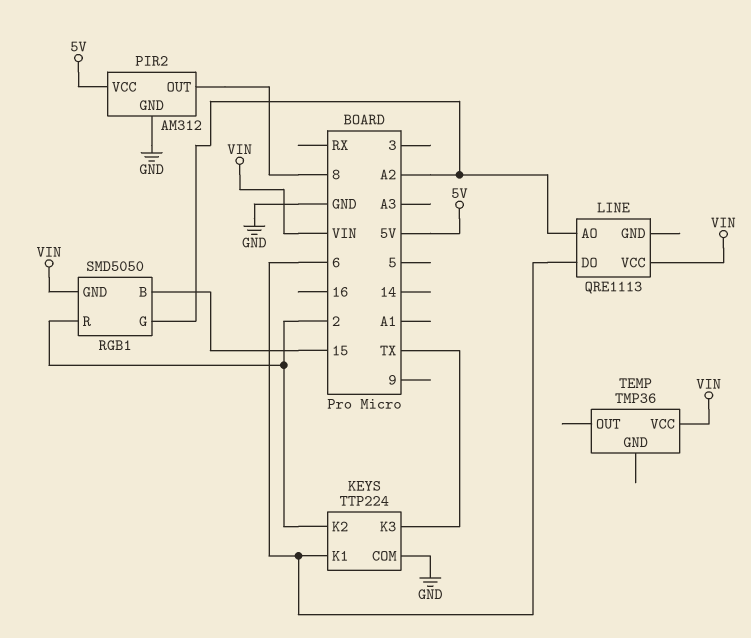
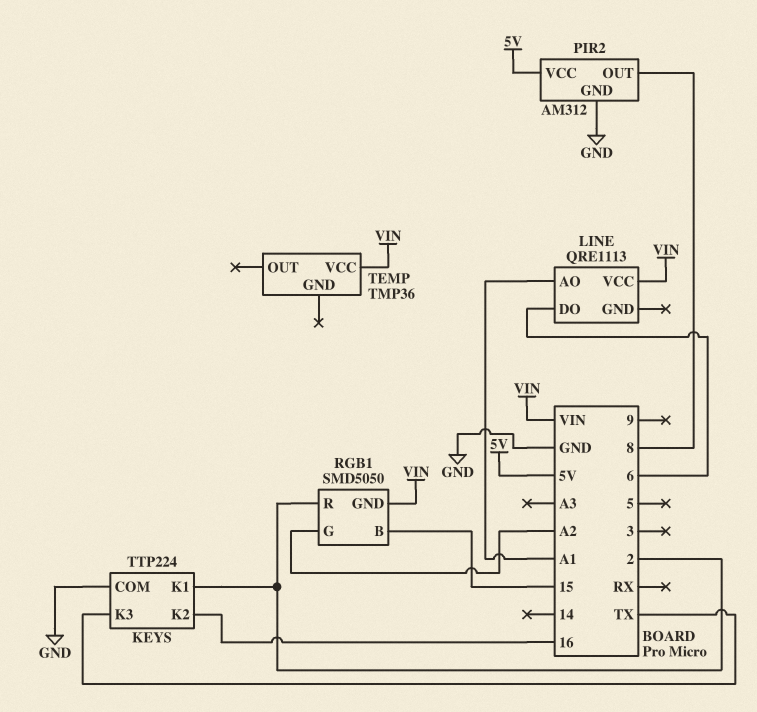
KEYS pin K1: 6 -> 2
KEYS pin K2: 2 -> 16
LINE pin AO: A2 -> A1

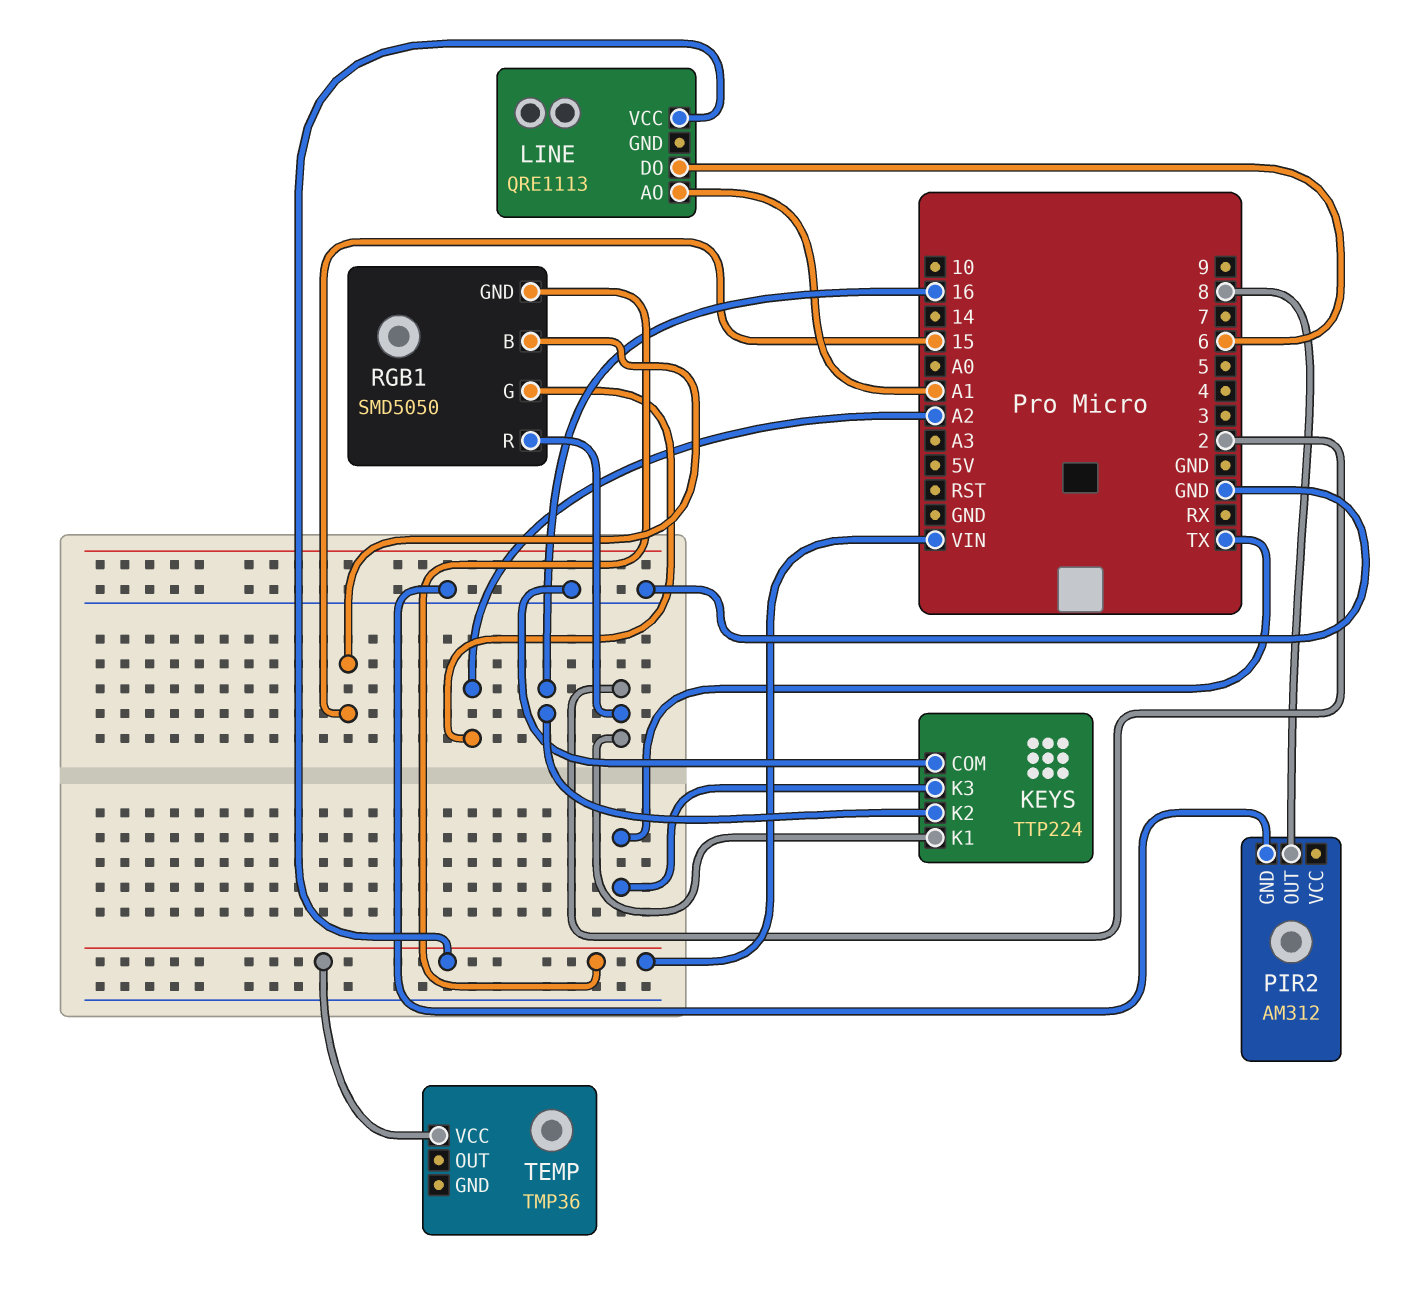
PIR2 pin VCC: 5V -> none

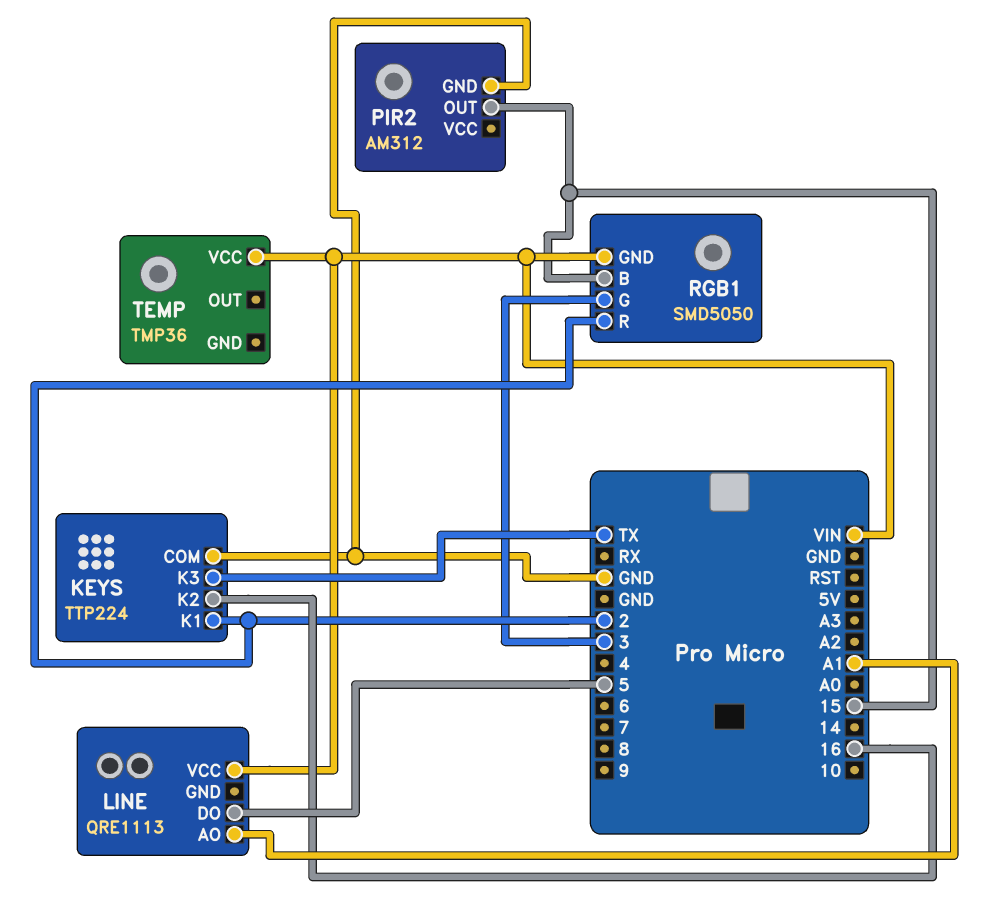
LINE pin DO: 6 -> 5
PIR2 pin OUT: 8 -> 15
RGB1 pin G: A2 -> 3

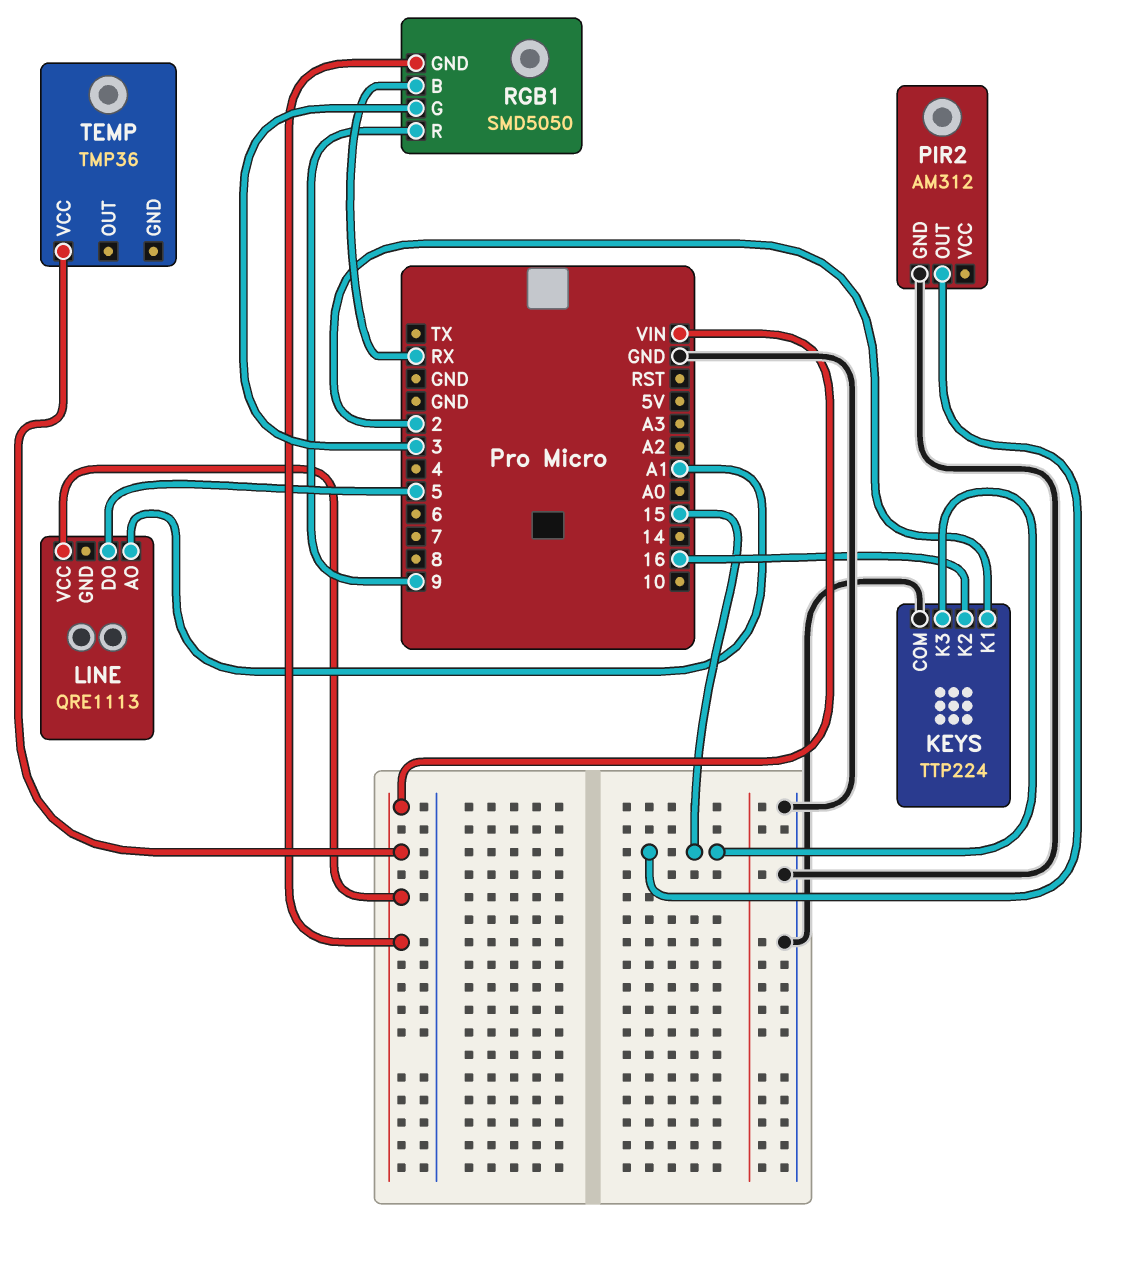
KEYS pin K3: TX -> 15
RGB1 pin B: 15 -> RX
RGB1 pin R: 2 -> 9

